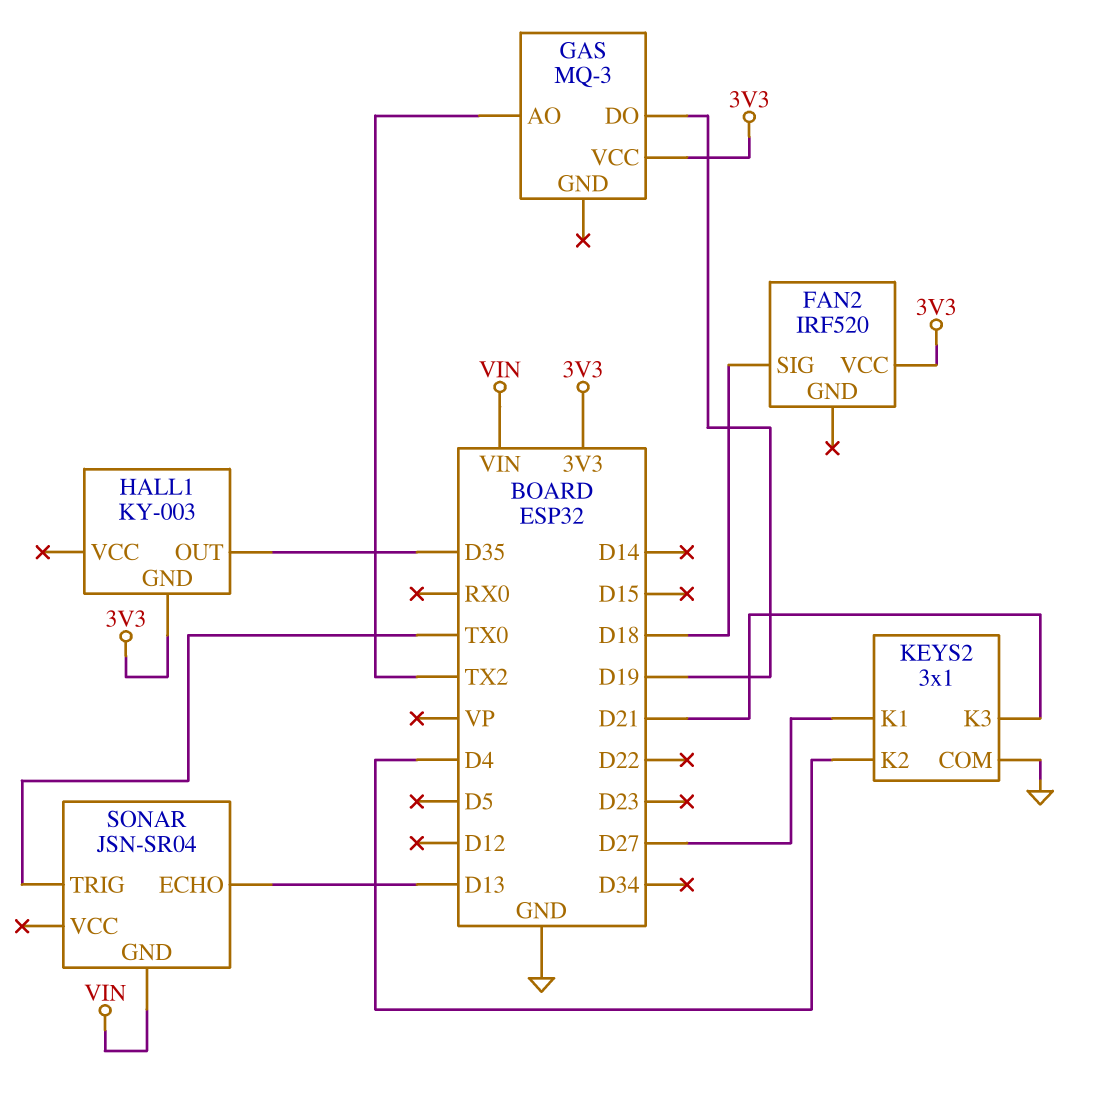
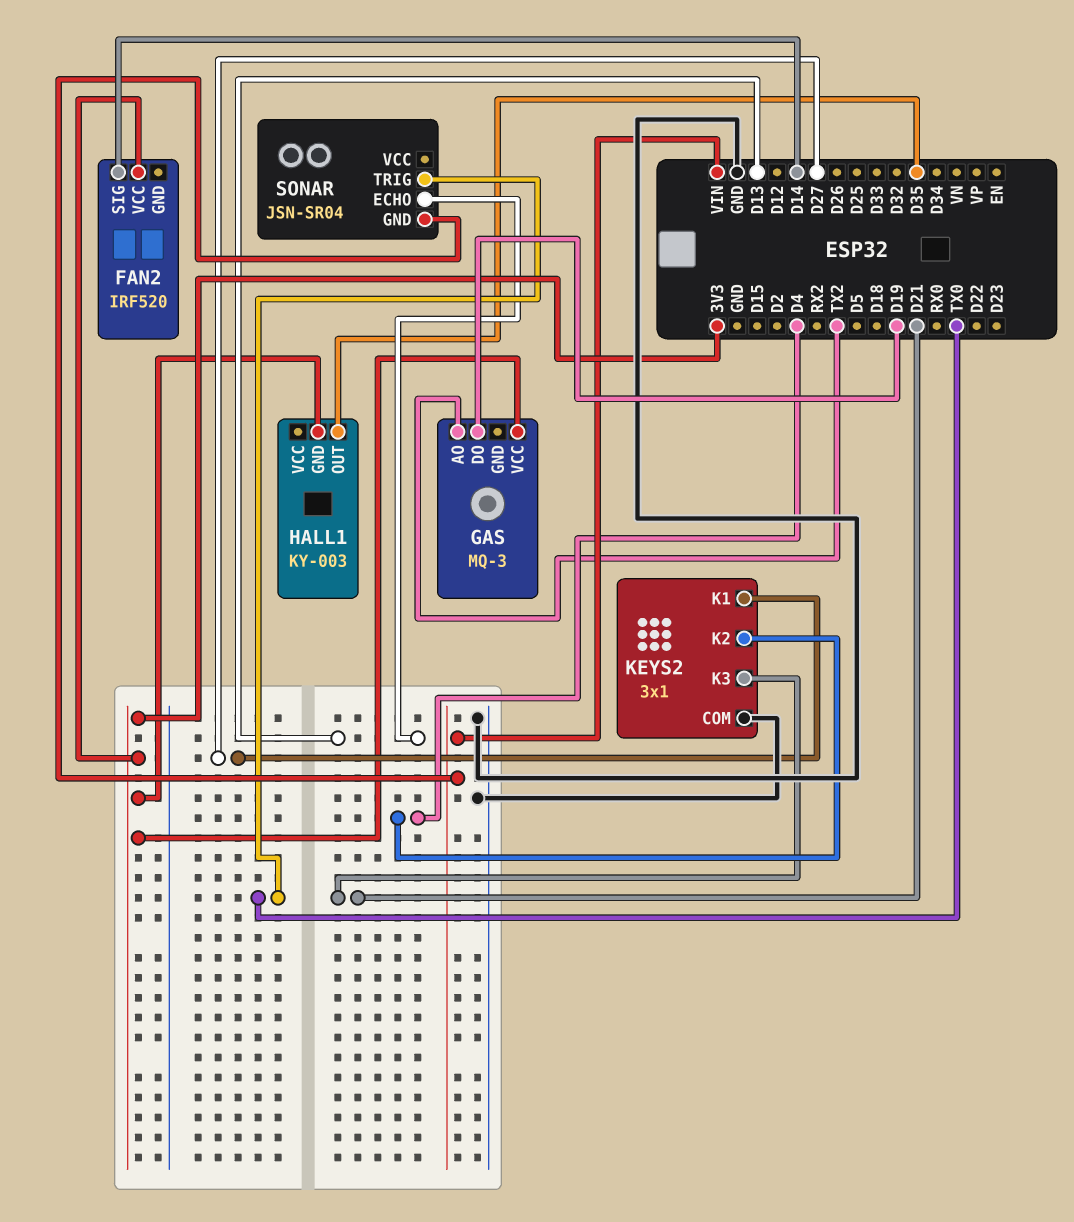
FAN2 pin SIG: D18 -> D14

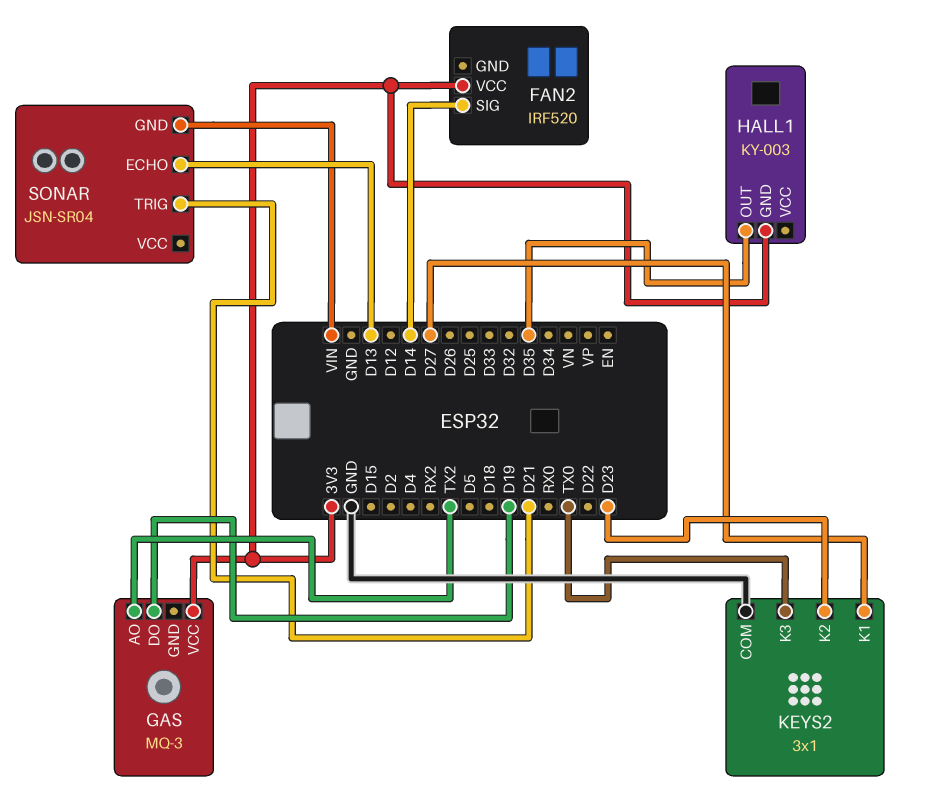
KEYS2 pin K2: D4 -> D23
KEYS2 pin K3: D21 -> TX0
SONAR pin TRIG: TX0 -> D21

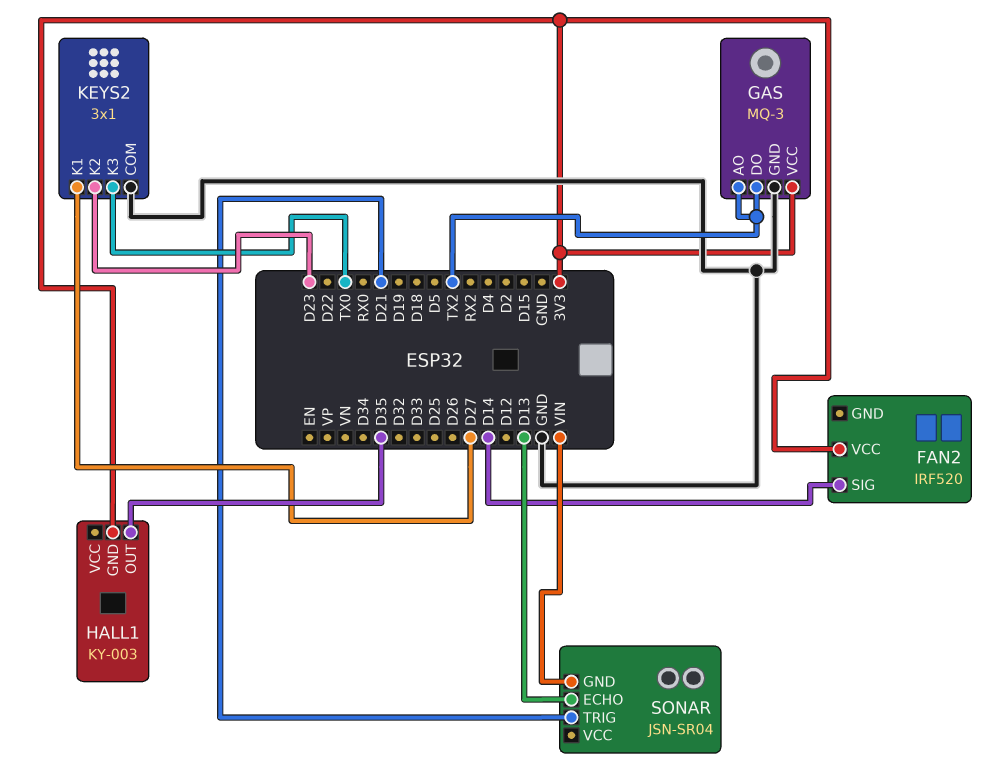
GAS pin DO: D19 -> TX2
GAS pin GND: none -> GND

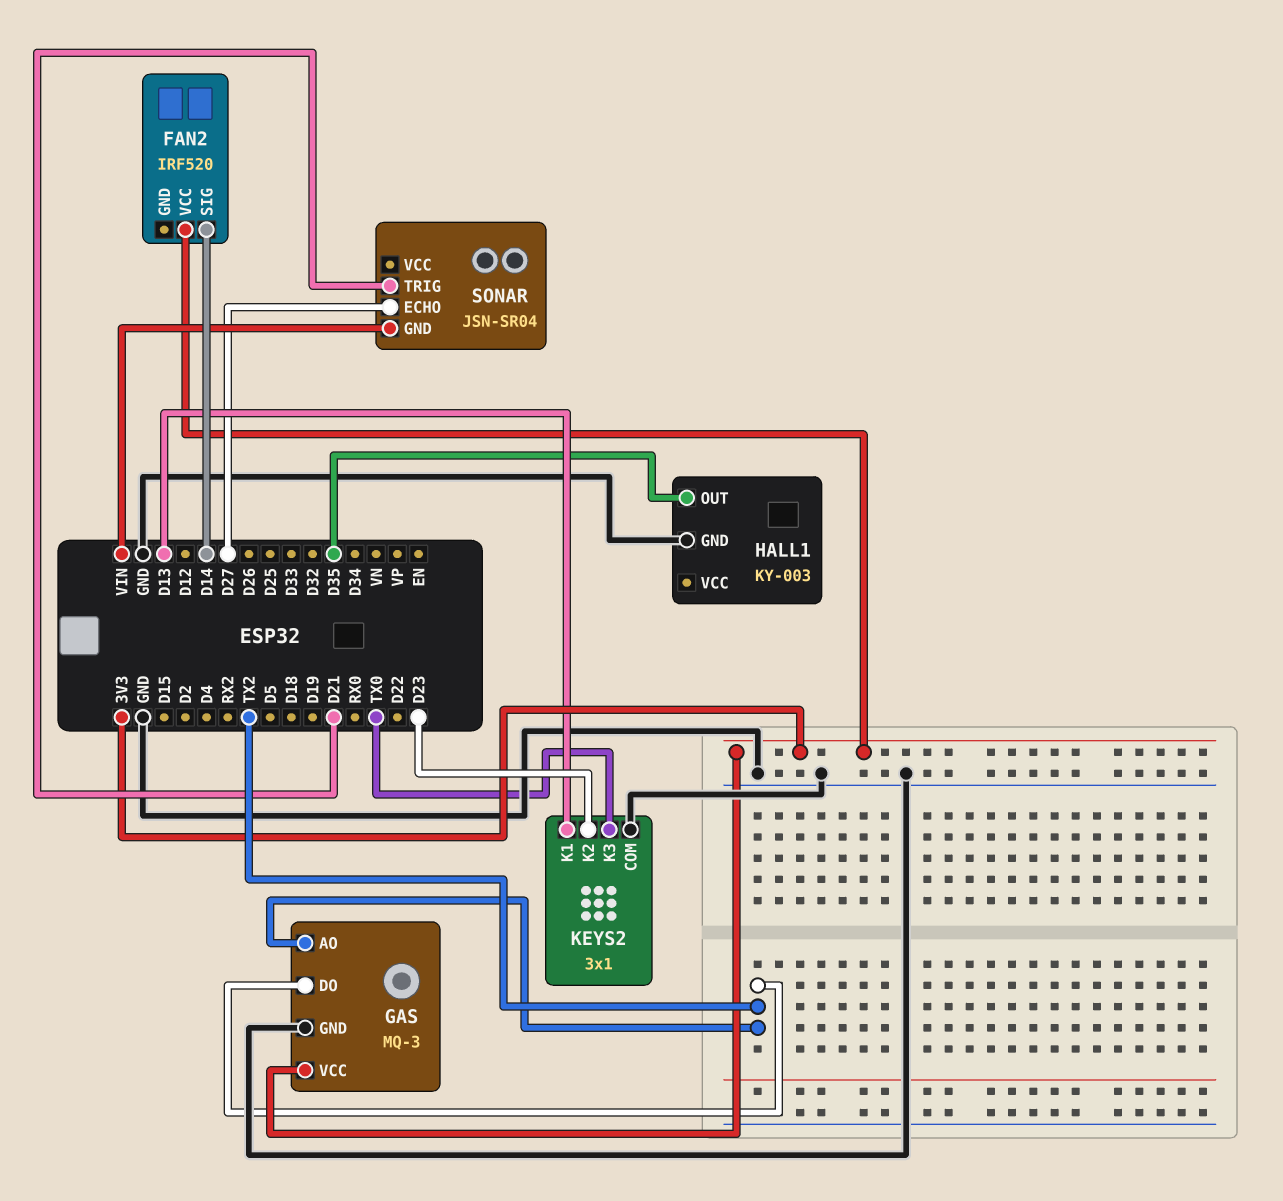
HALL1 pin GND: 3V3 -> GND
KEYS2 pin K1: D27 -> D13
SONAR pin ECHO: D13 -> D27

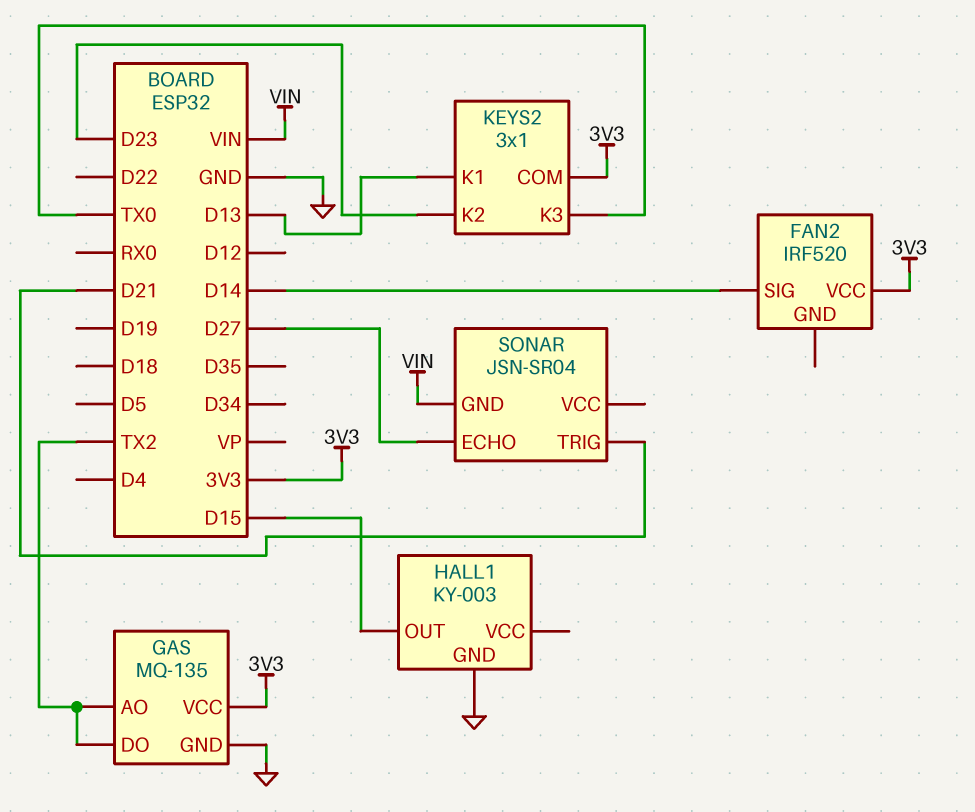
GAS: MQ-3 -> MQ-135
HALL1 pin OUT: D35 -> D15
KEYS2 pin COM: GND -> 3V3

